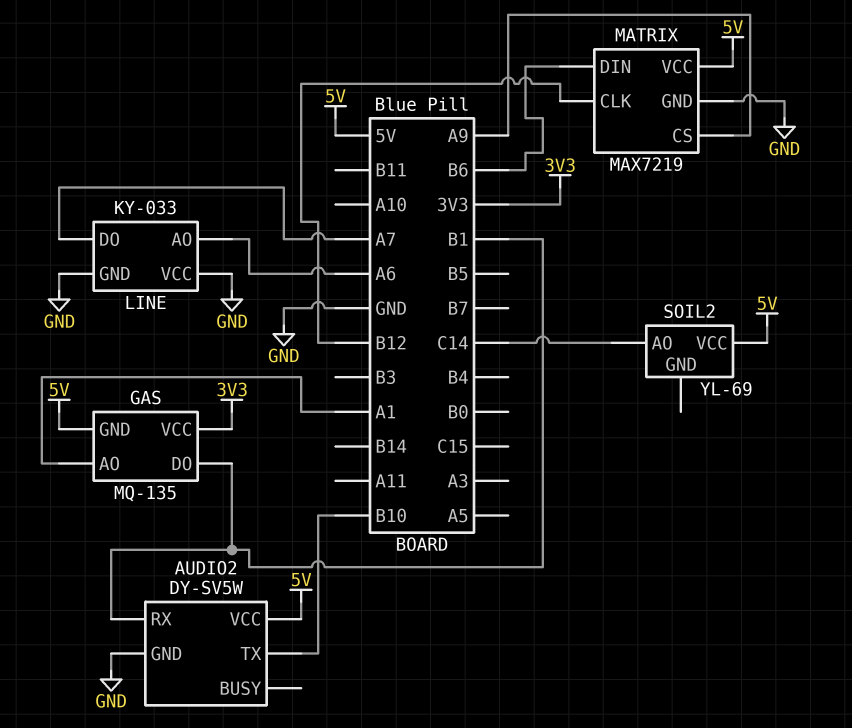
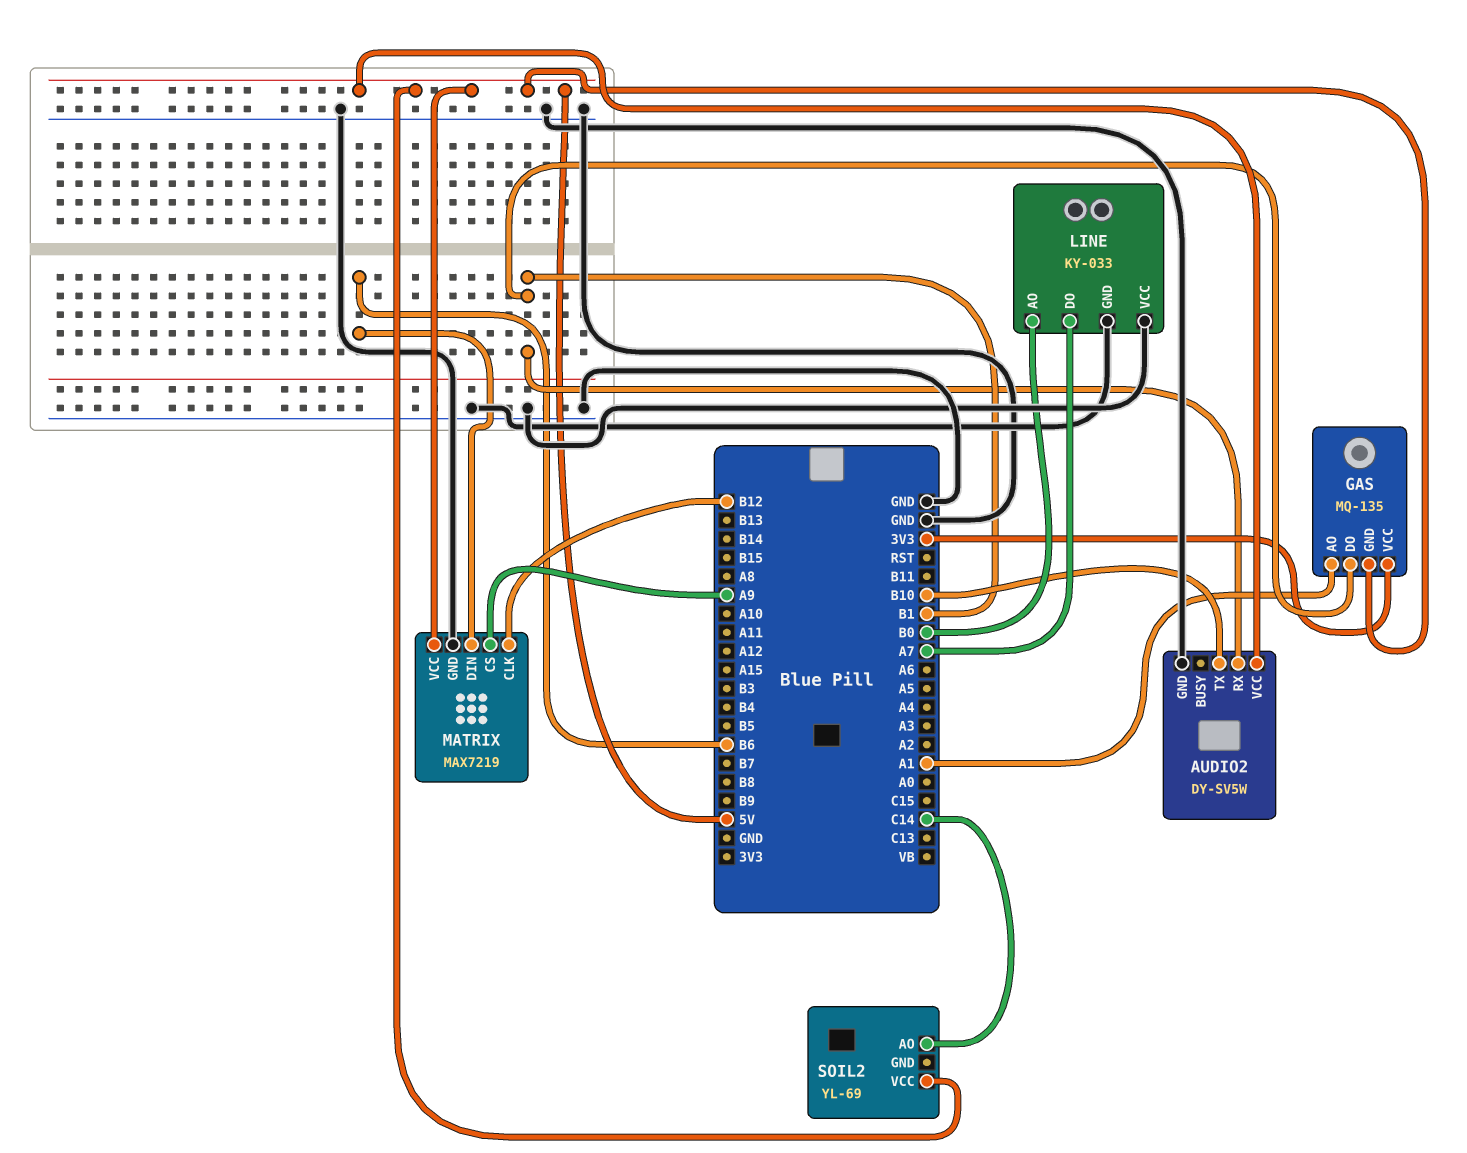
LINE pin AO: A6 -> B0

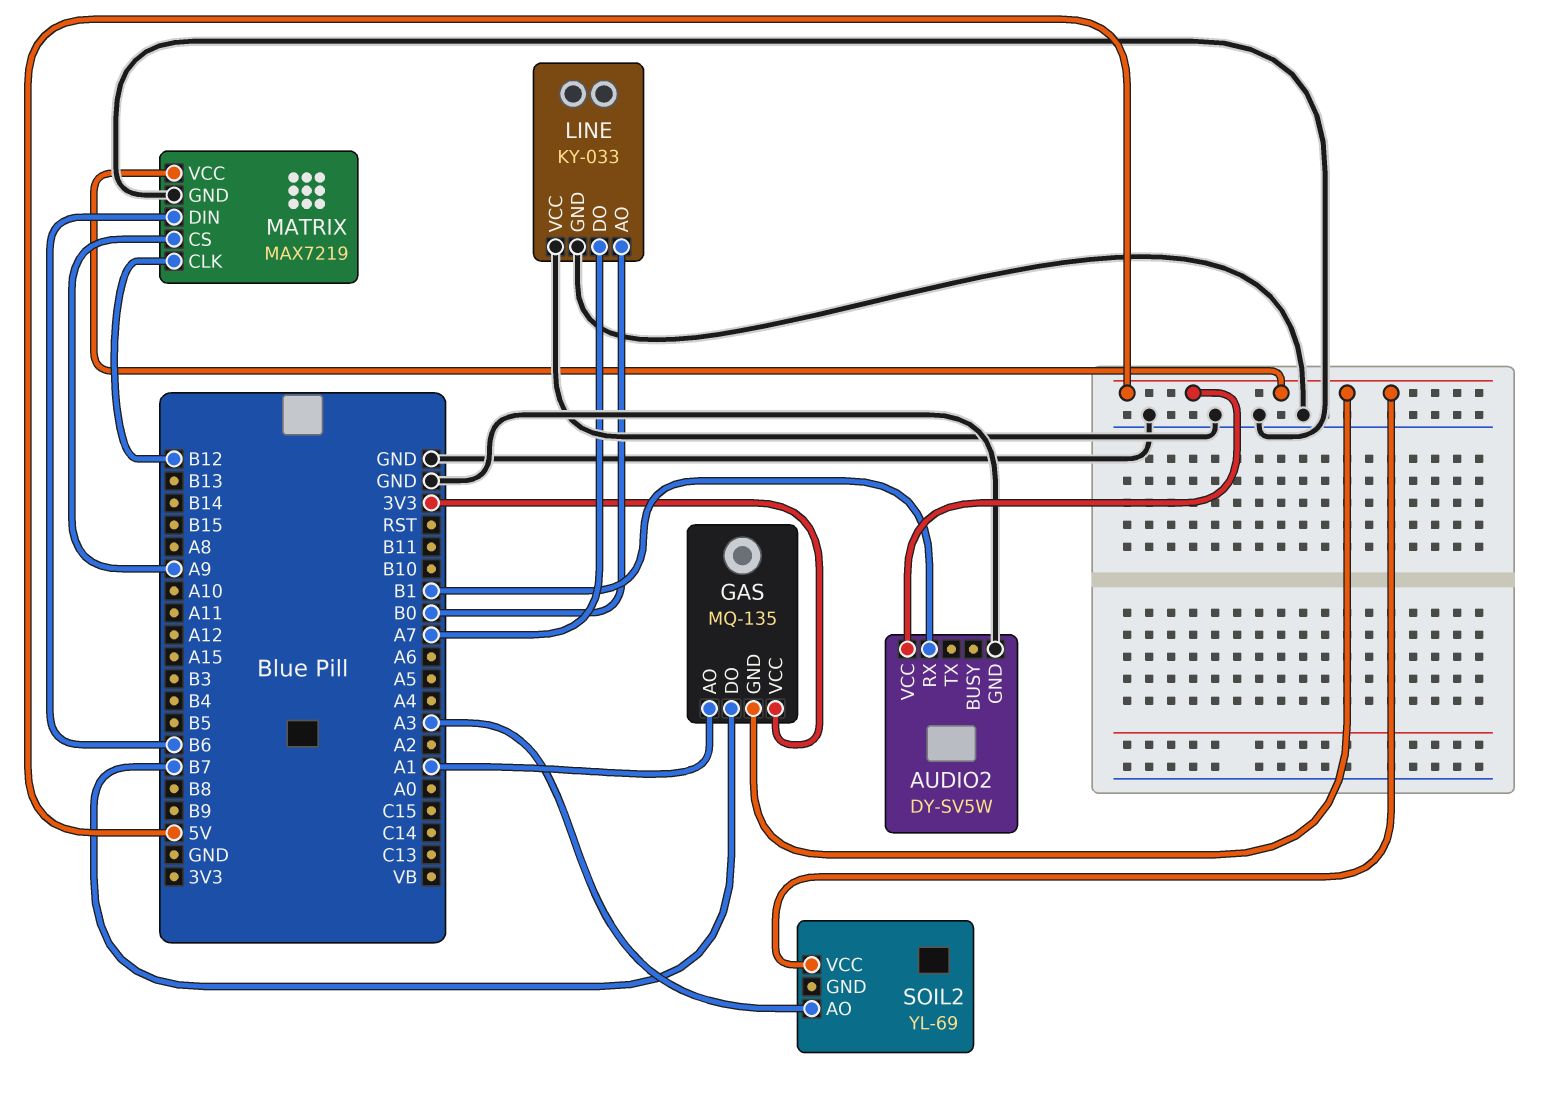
AUDIO2 pin TX: B10 -> none
GAS pin DO: B1 -> B7
SOIL2 pin AO: C14 -> A3

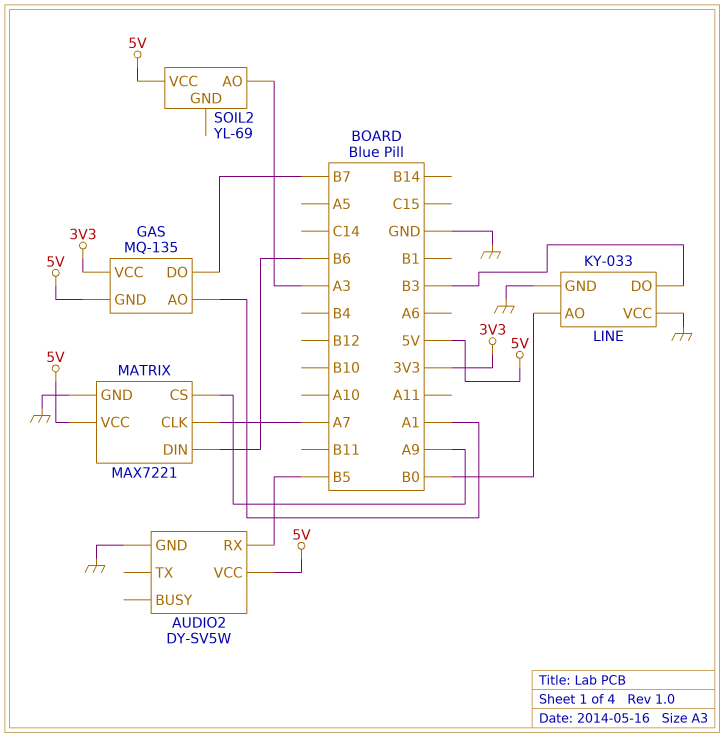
AUDIO2 pin RX: B1 -> B5
LINE pin DO: A7 -> B3
MATRIX: MAX7219 -> MAX7221
MATRIX pin CLK: B12 -> A7

